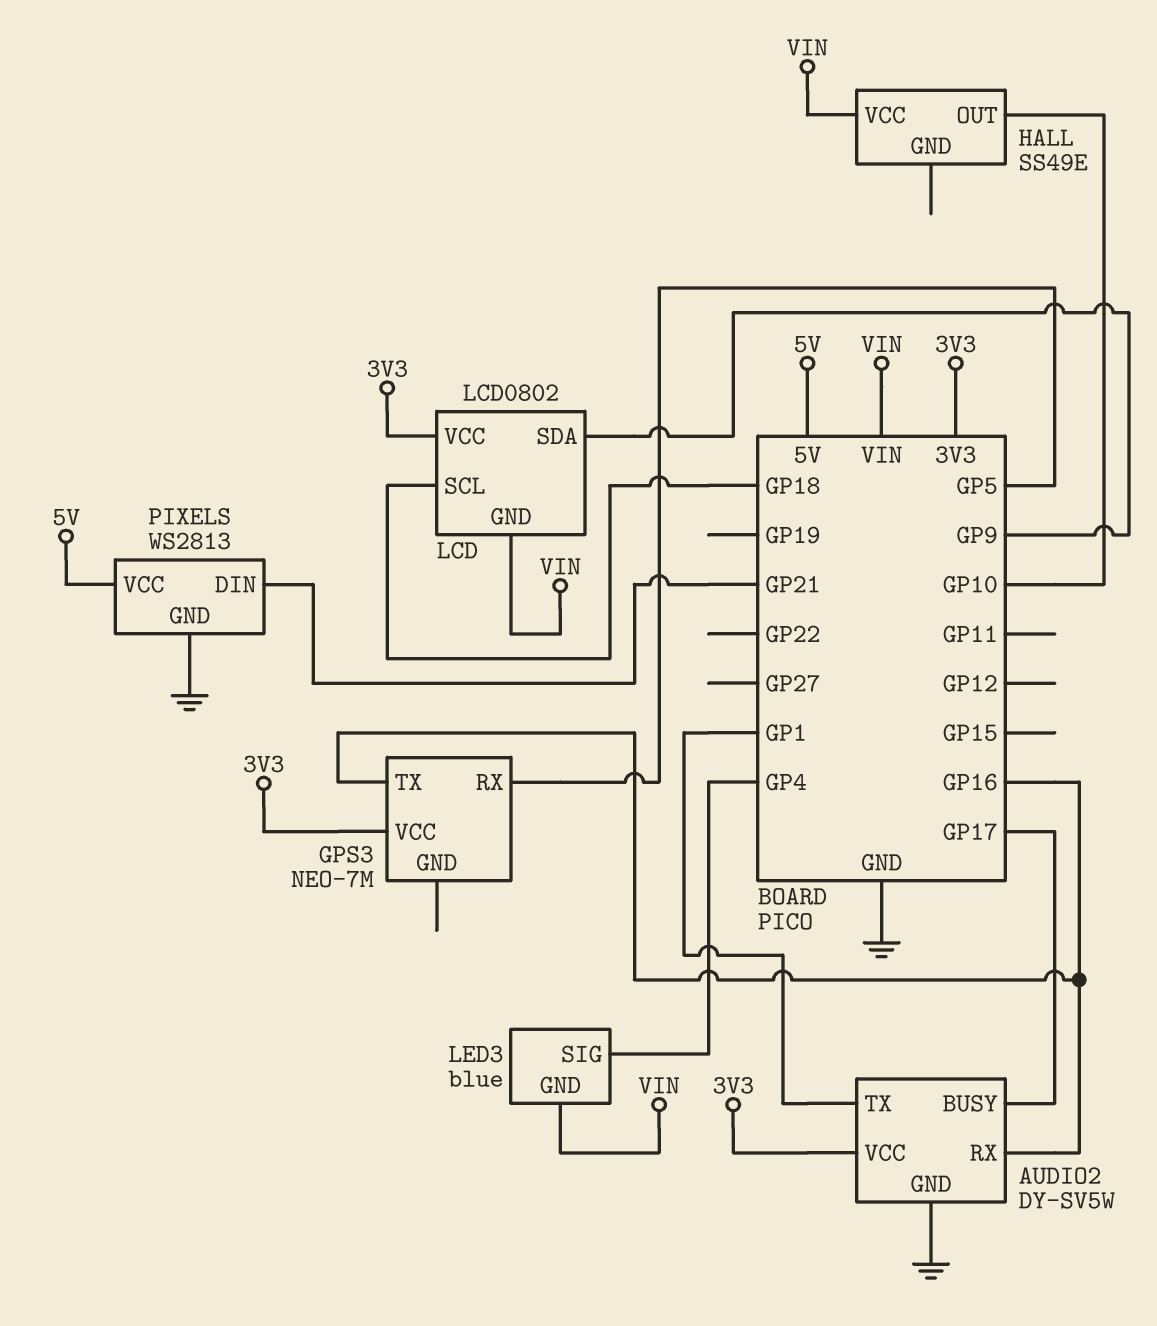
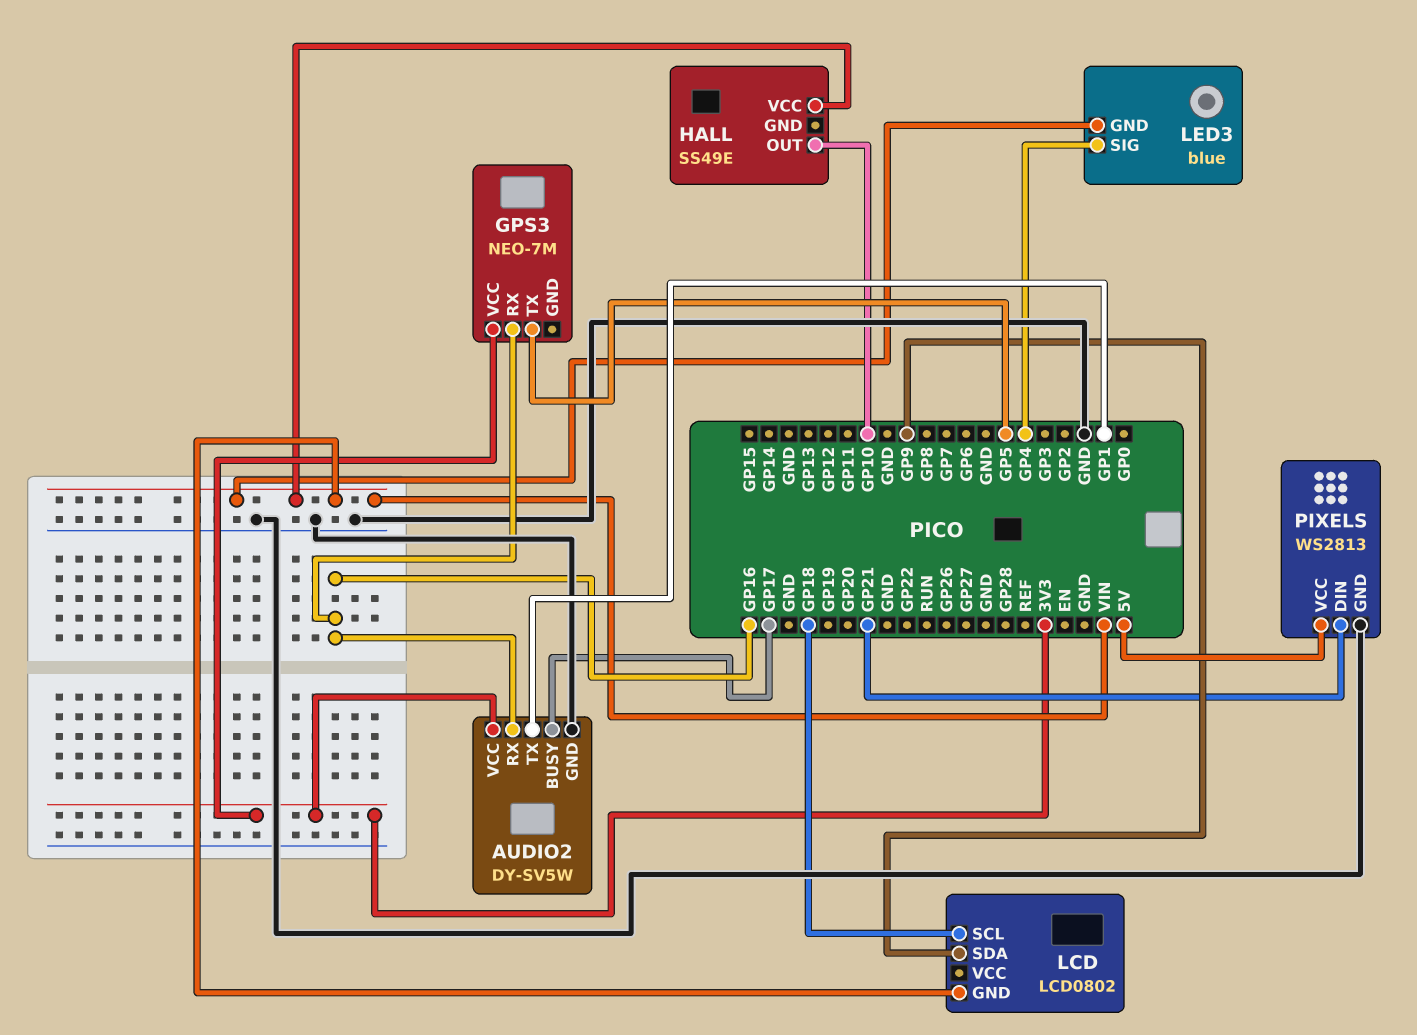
GPS3 pin RX: GP5 -> GP16
GPS3 pin TX: GP16 -> GP5
LCD pin VCC: 3V3 -> none

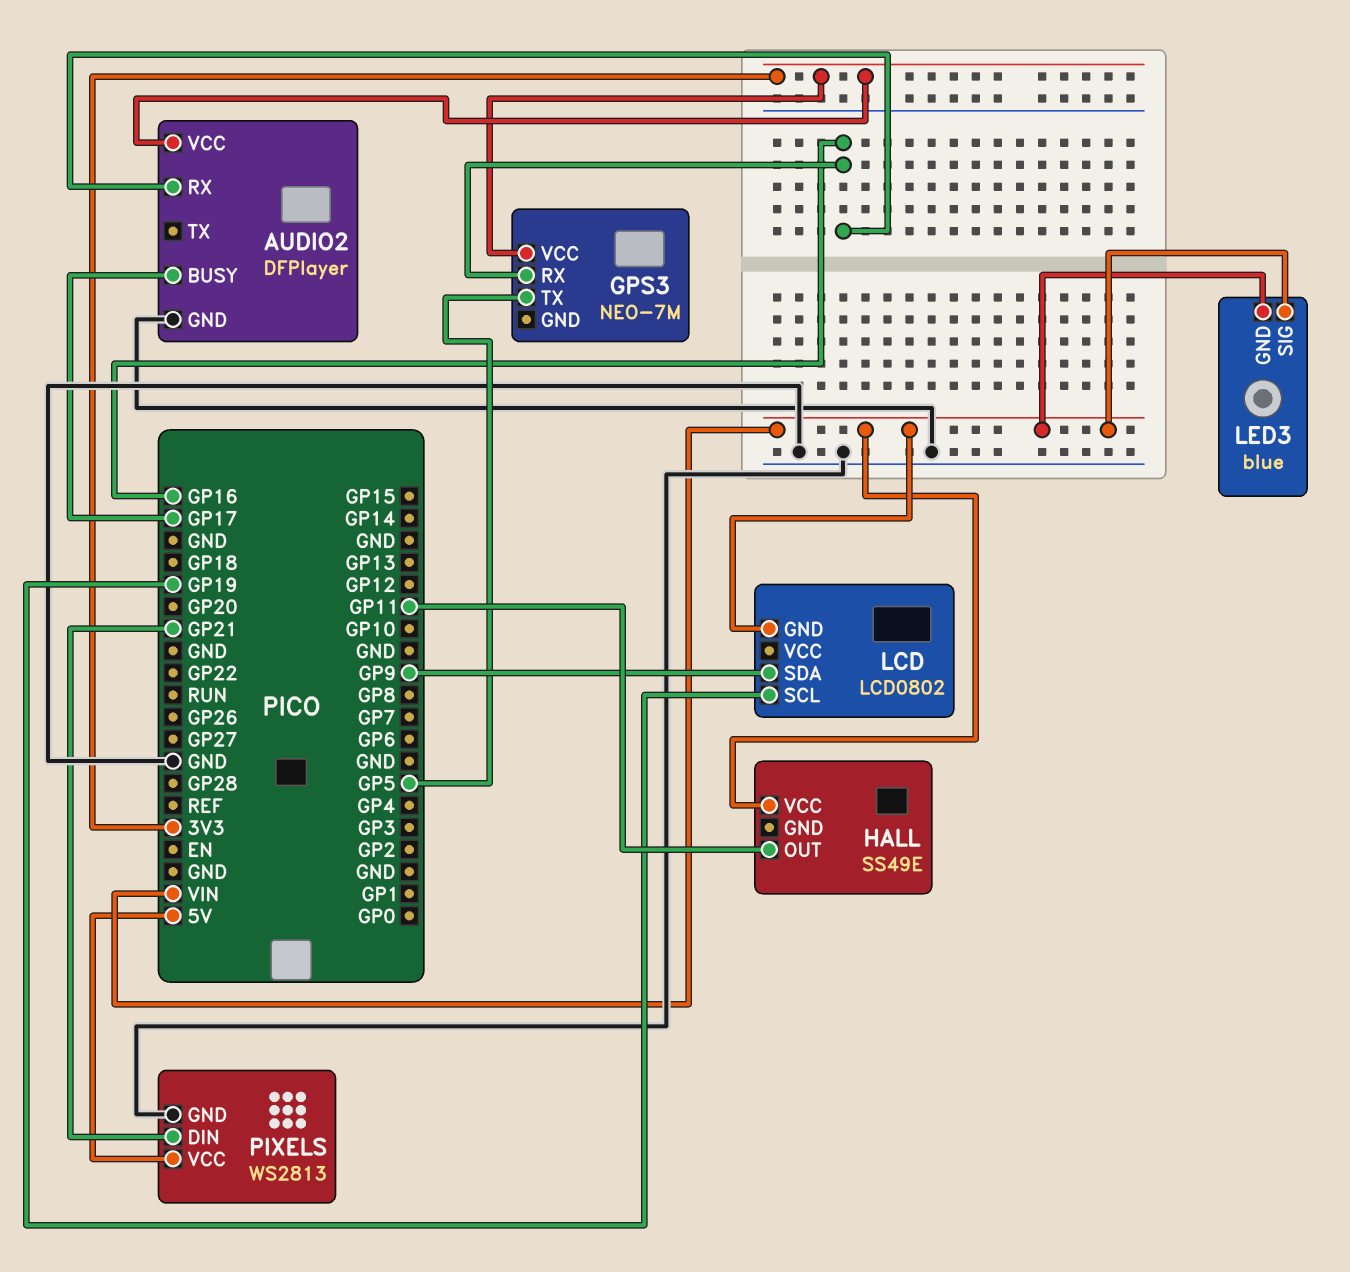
AUDIO2: DY-SV5W -> DFPlayer
AUDIO2 pin TX: GP1 -> none
HALL pin OUT: GP10 -> GP11
LCD pin SCL: GP18 -> GP19
LED3 pin SIG: GP4 -> VIN

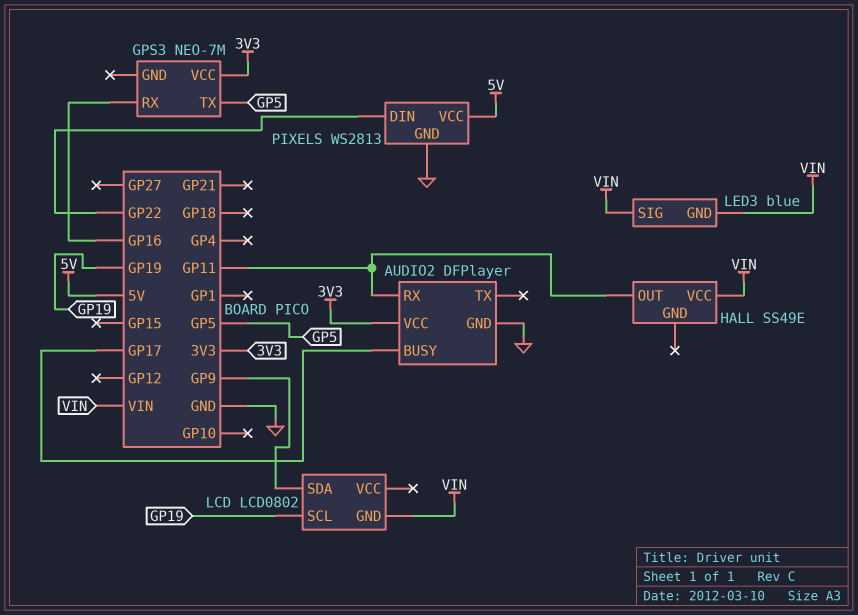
AUDIO2 pin RX: GP16 -> GP11
PIXELS pin DIN: GP21 -> GP22

